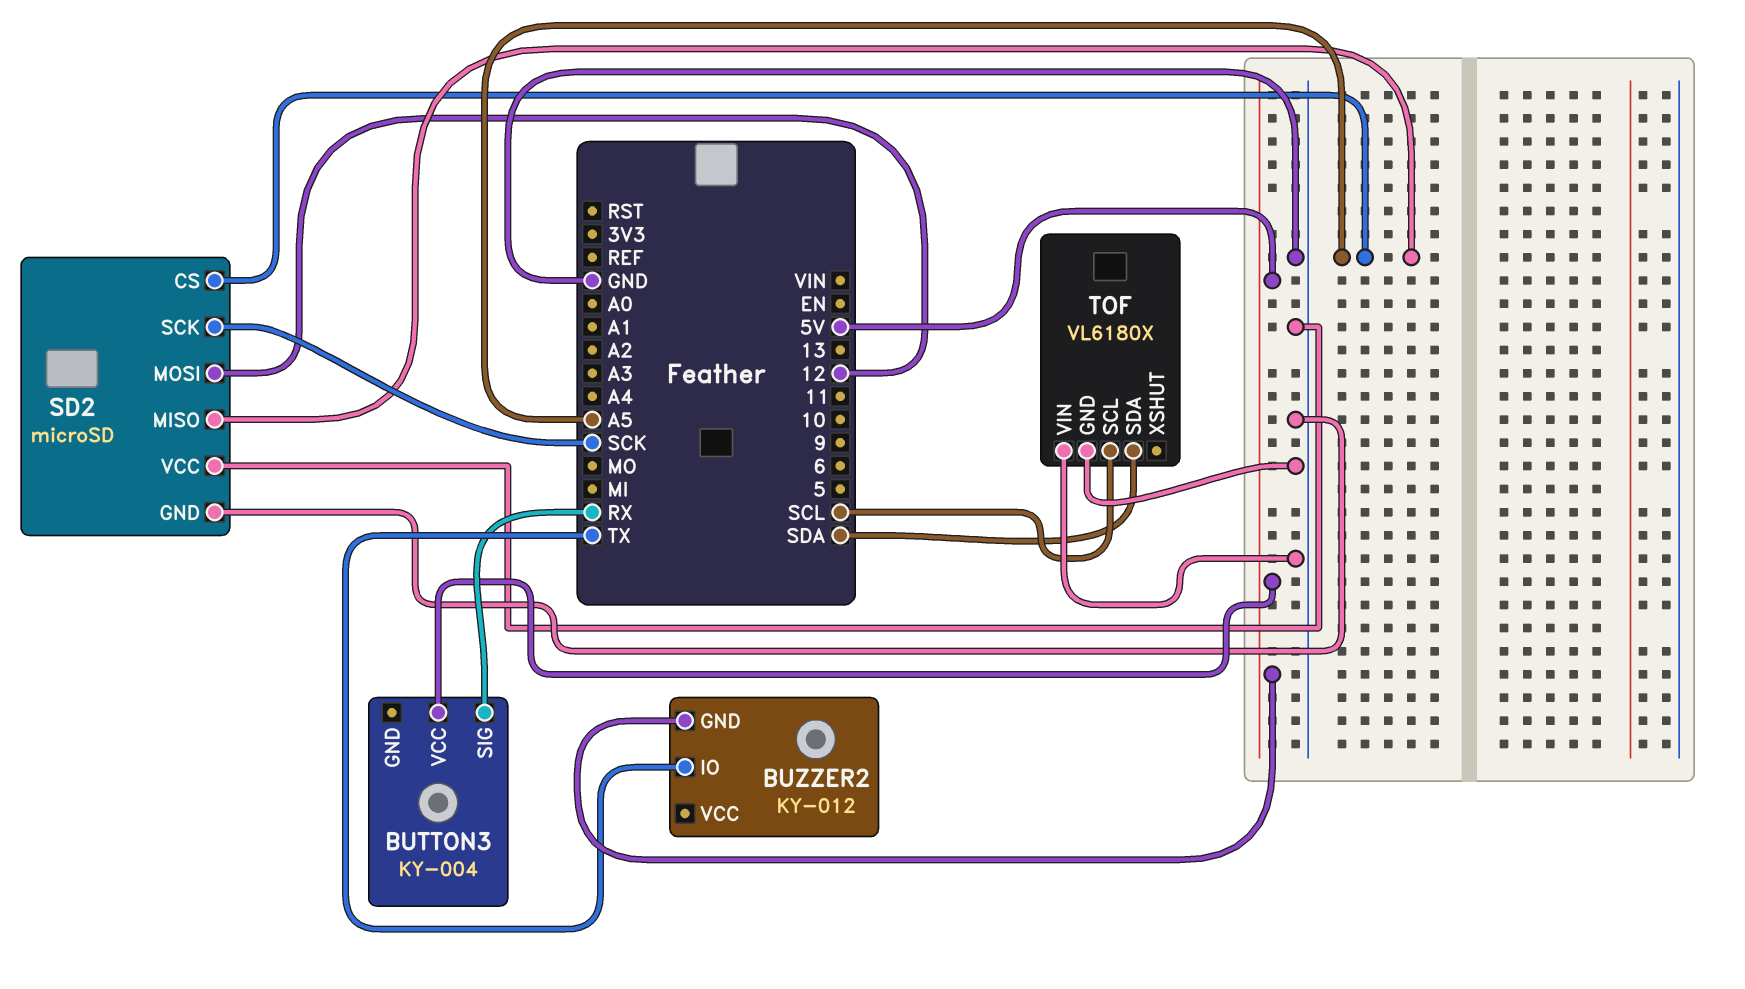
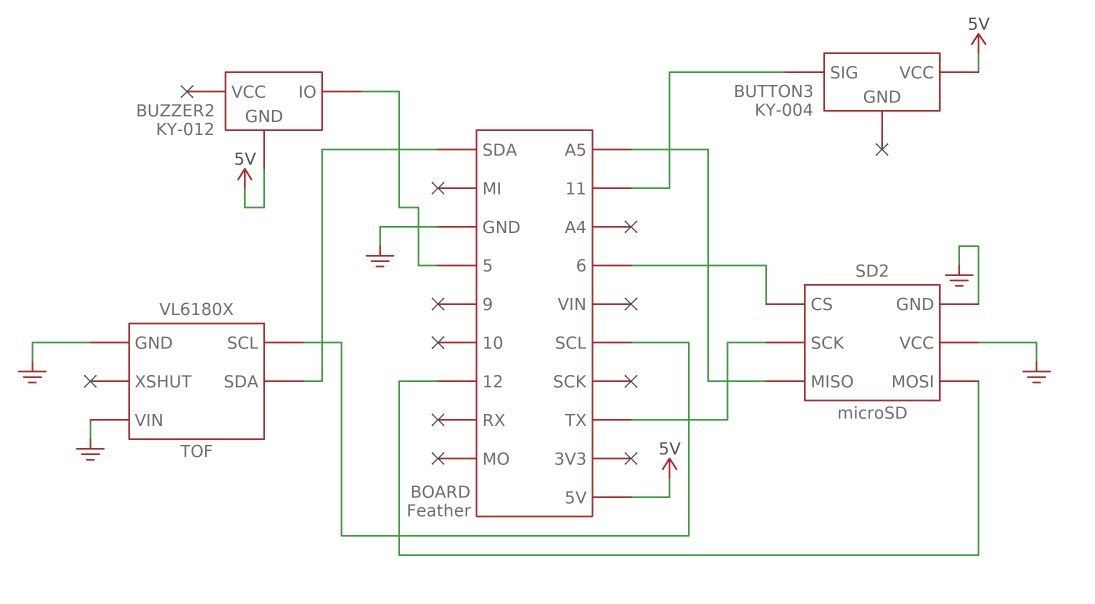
BUTTON3 pin SIG: RX -> 11
BUZZER2 pin IO: TX -> 5
SD2 pin CS: A5 -> 6
SD2 pin SCK: SCK -> TX

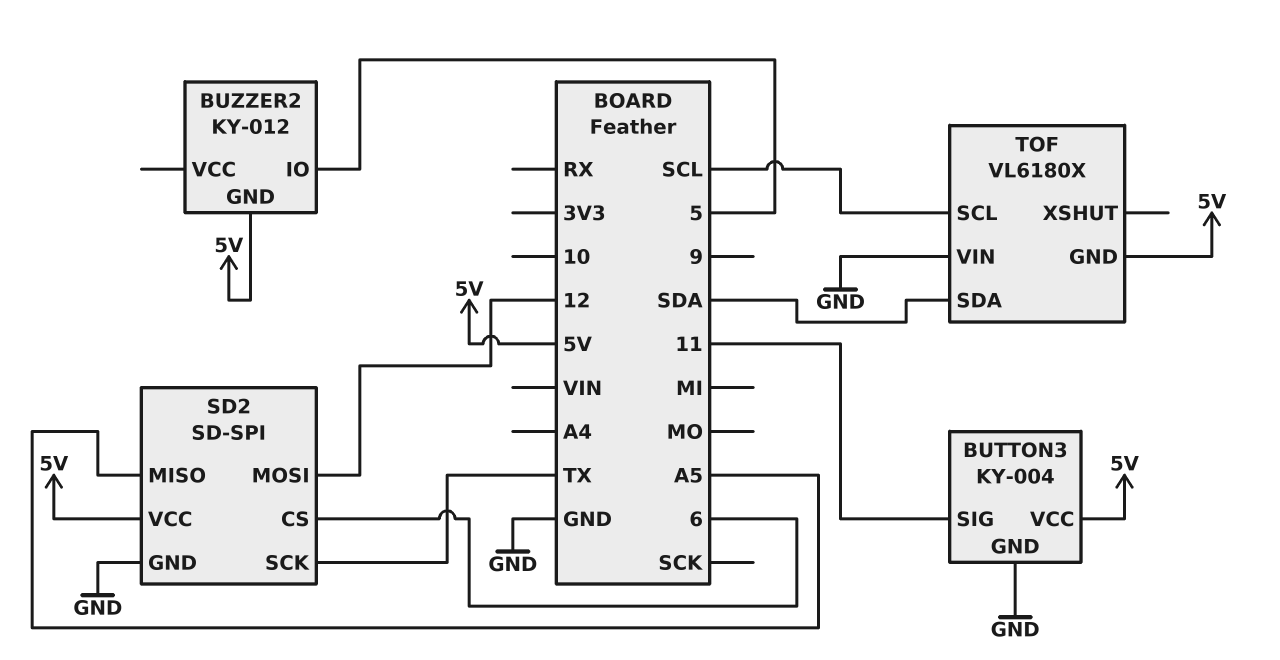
BUTTON3 pin GND: none -> GND
SD2: microSD -> SD-SPI
SD2 pin VCC: GND -> 5V
TOF pin GND: GND -> 5V

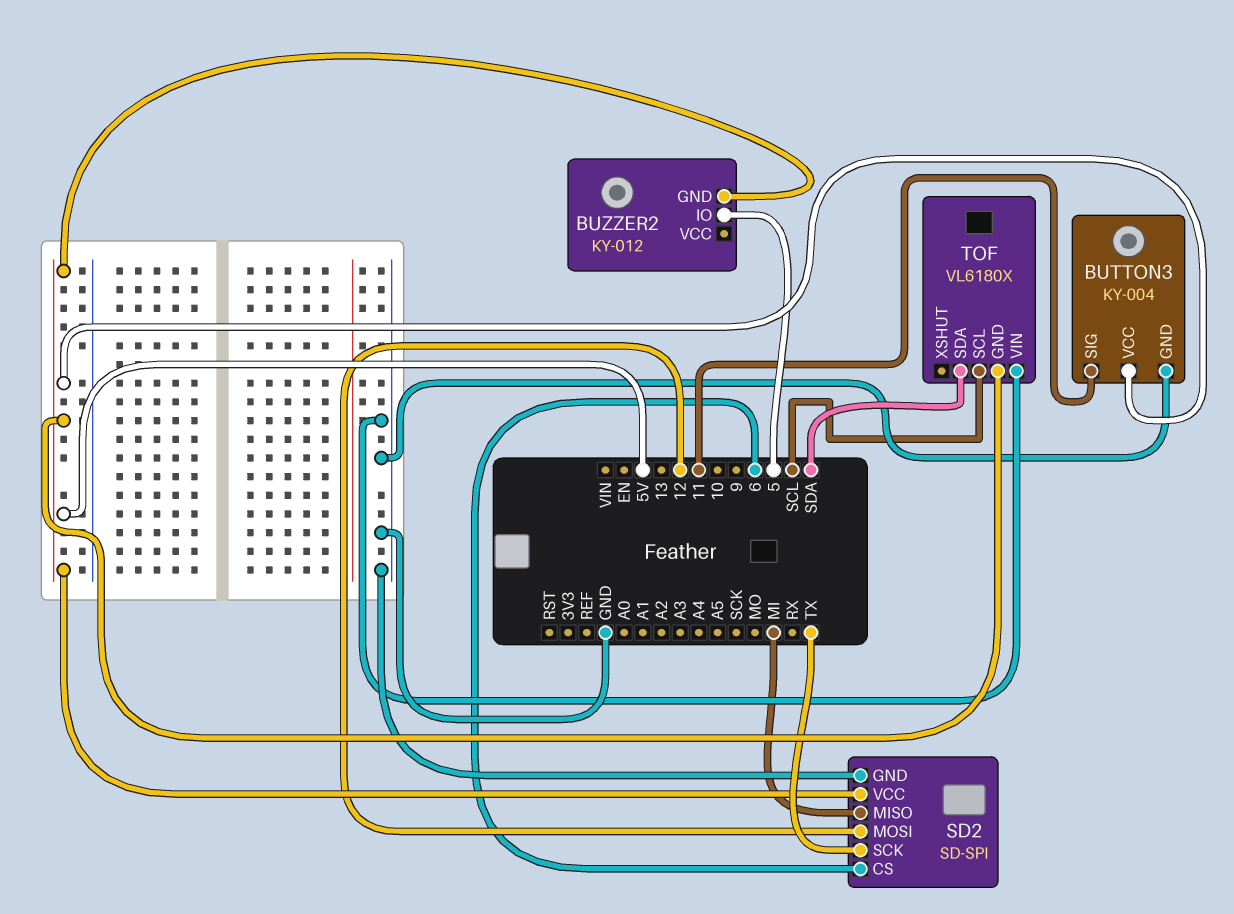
SD2 pin MISO: A5 -> MI

